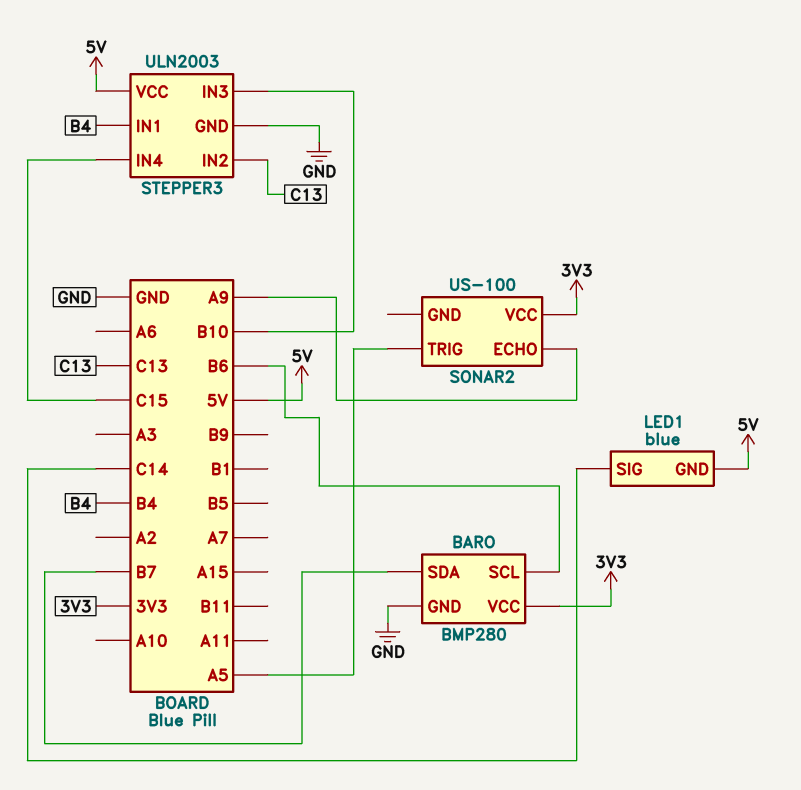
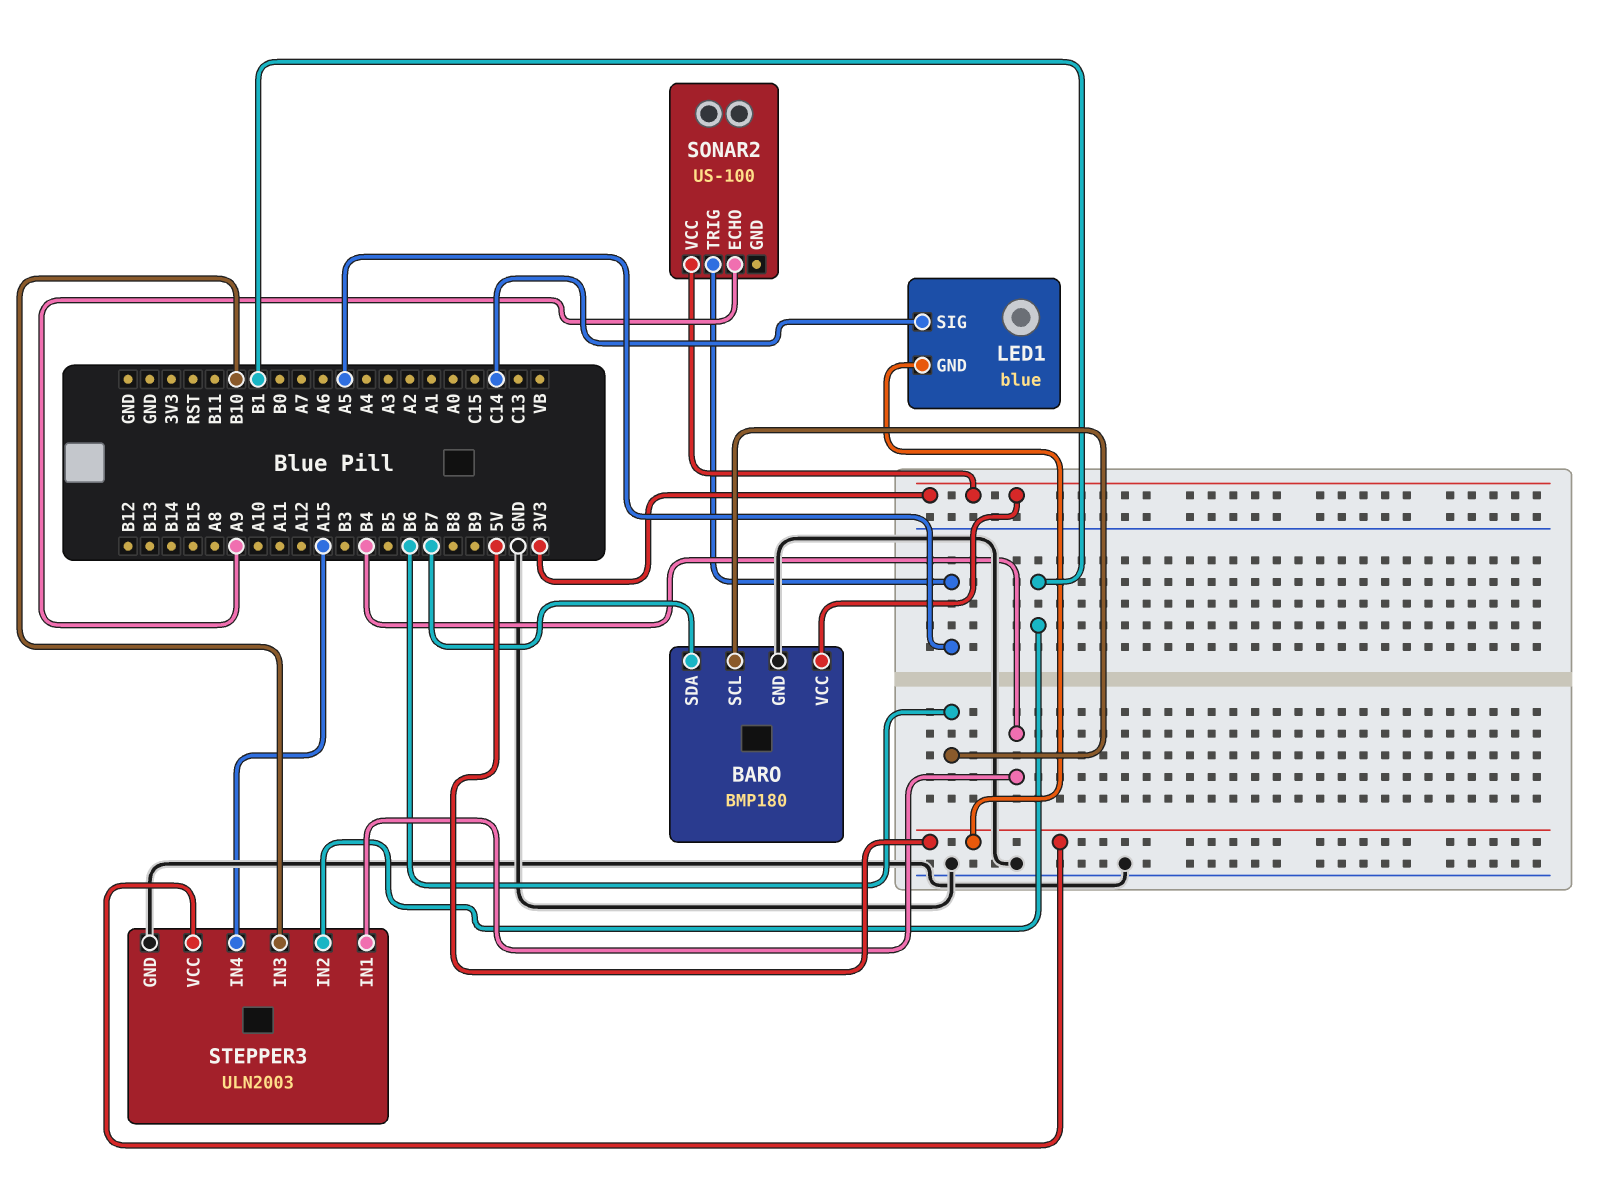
BARO: BMP280 -> BMP180
STEPPER3 pin IN2: C13 -> B1
STEPPER3 pin IN4: C15 -> A15

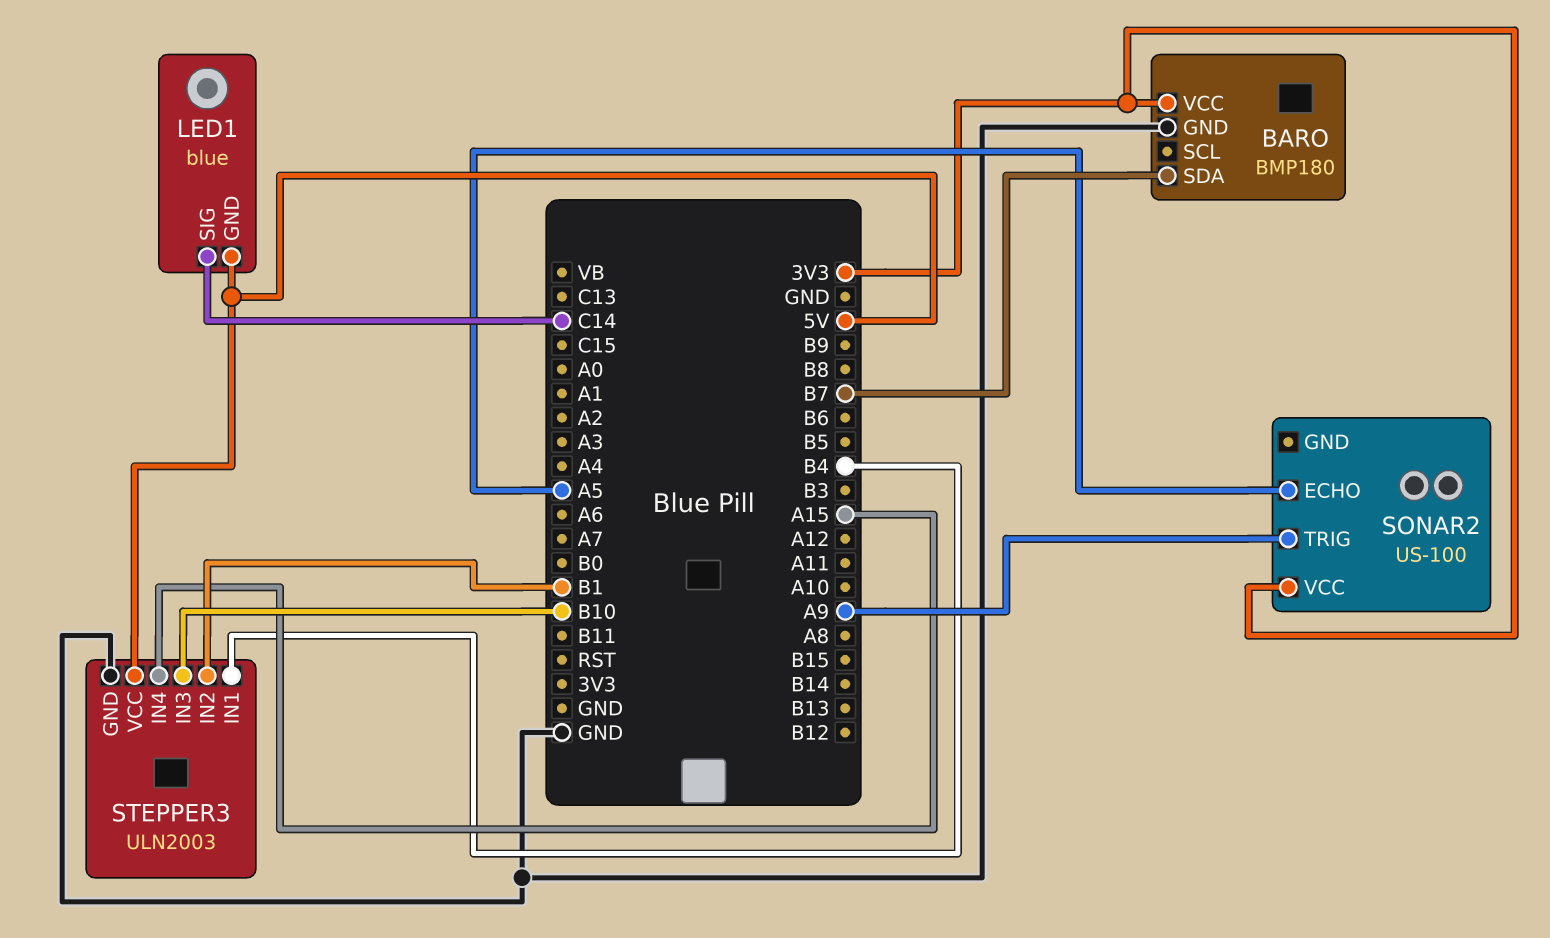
BARO pin SCL: B6 -> none
SONAR2 pin ECHO: A9 -> A5
SONAR2 pin TRIG: A5 -> A9

